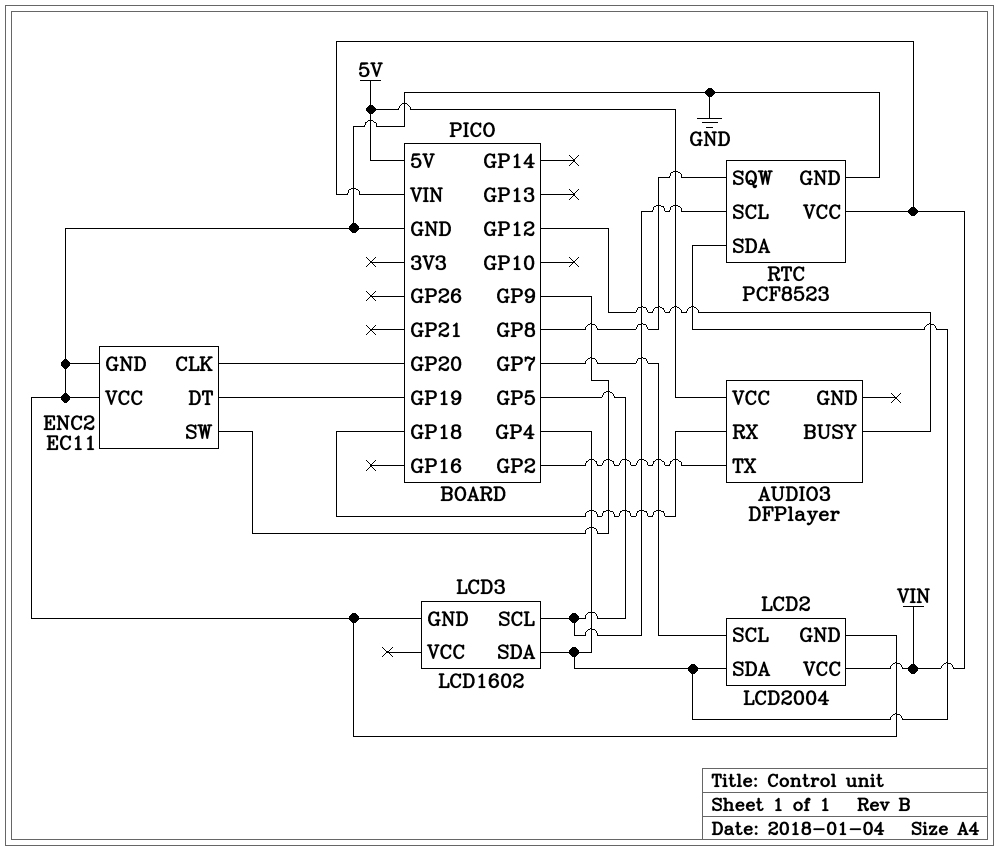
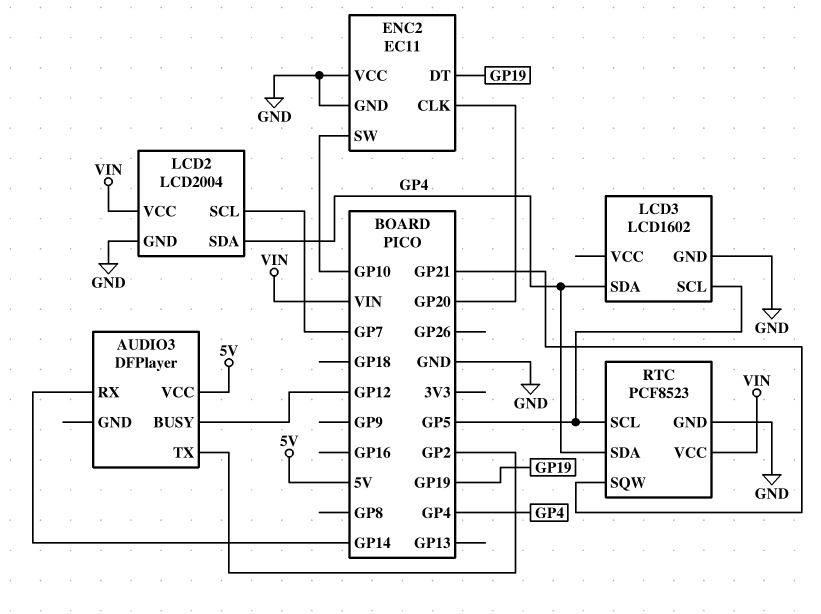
AUDIO3 pin RX: GP18 -> GP14
ENC2 pin SW: GP9 -> GP10
RTC pin SQW: GP8 -> GP21

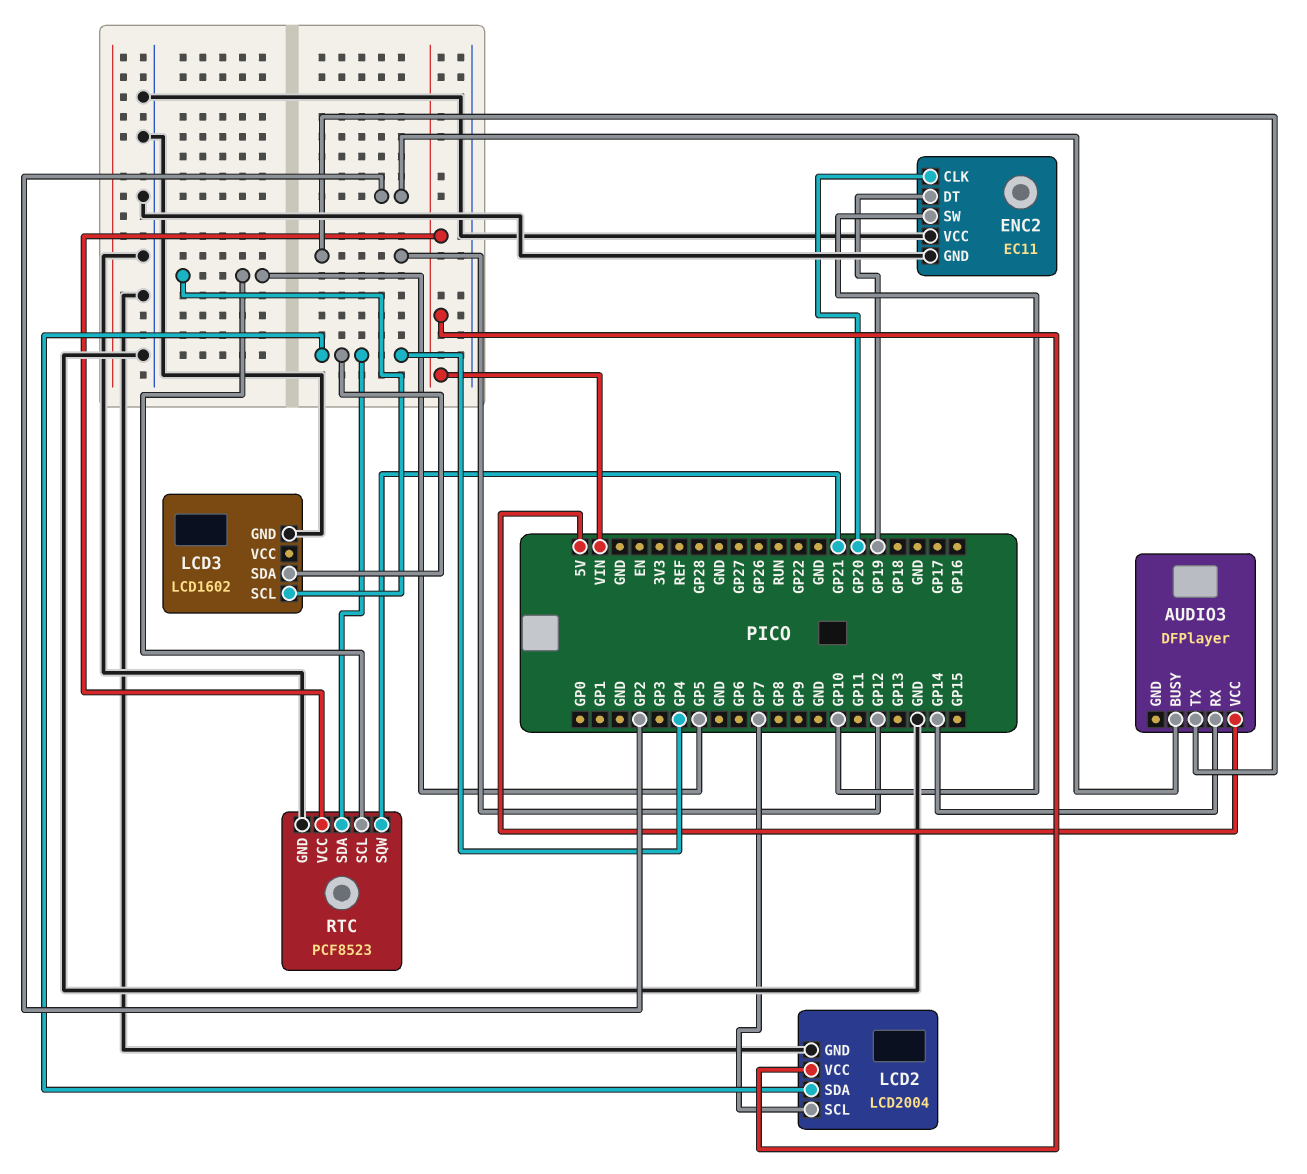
AUDIO3 pin BUSY: GP12 -> GP2
AUDIO3 pin TX: GP2 -> GP12

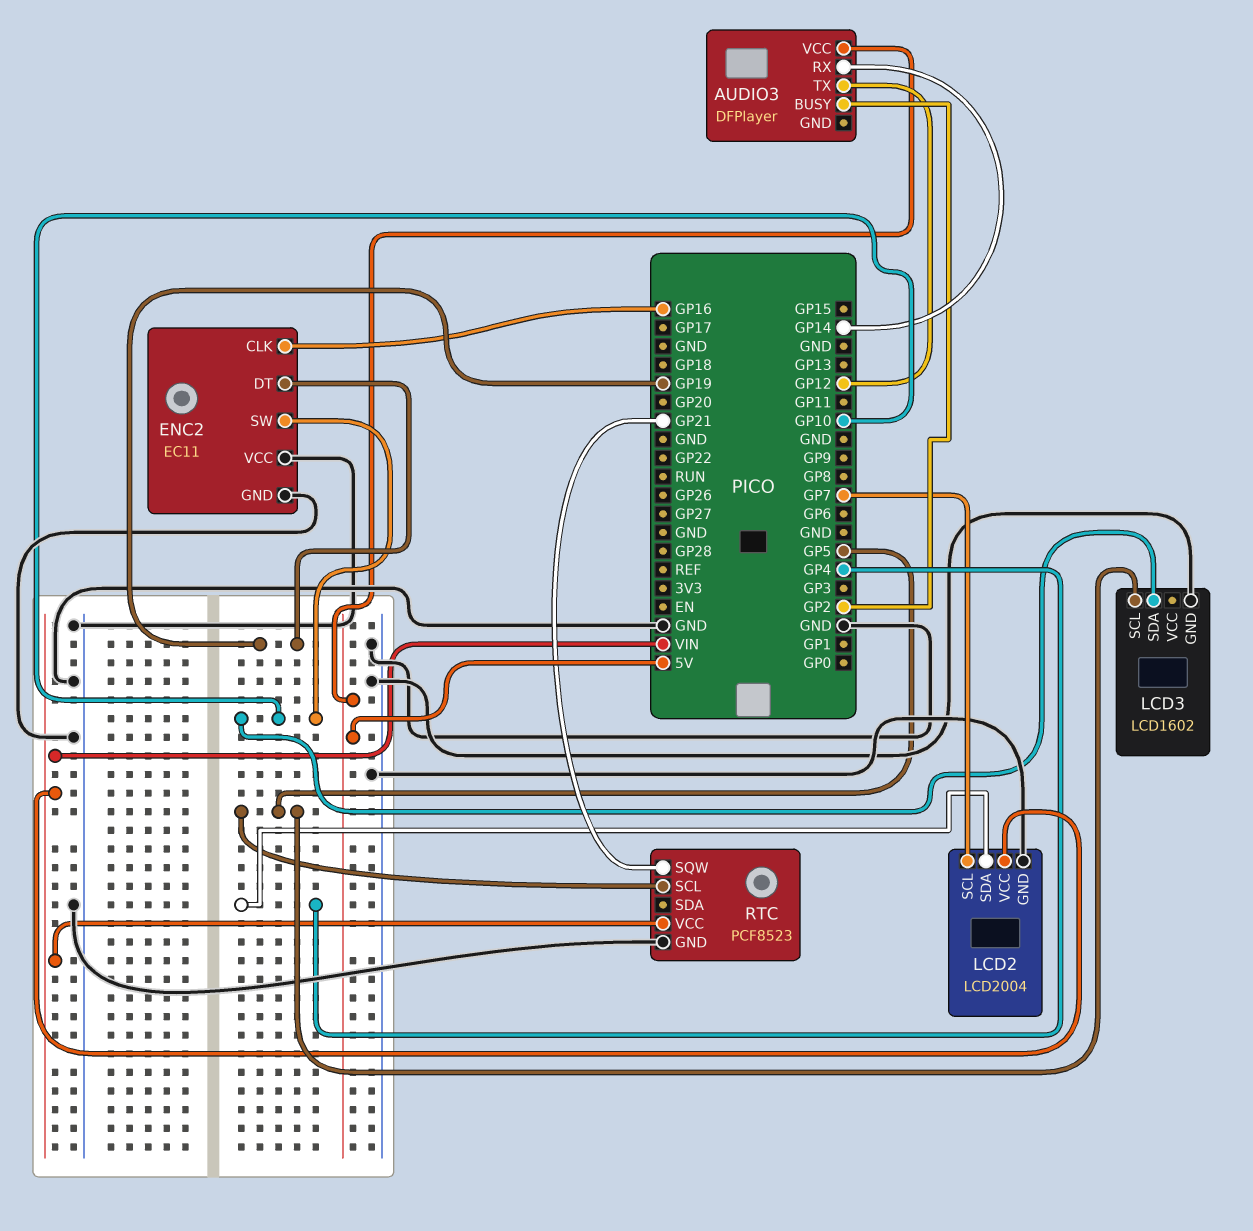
ENC2 pin CLK: GP20 -> GP16
LCD3 pin SDA: GP4 -> GP10
RTC pin SDA: GP4 -> none

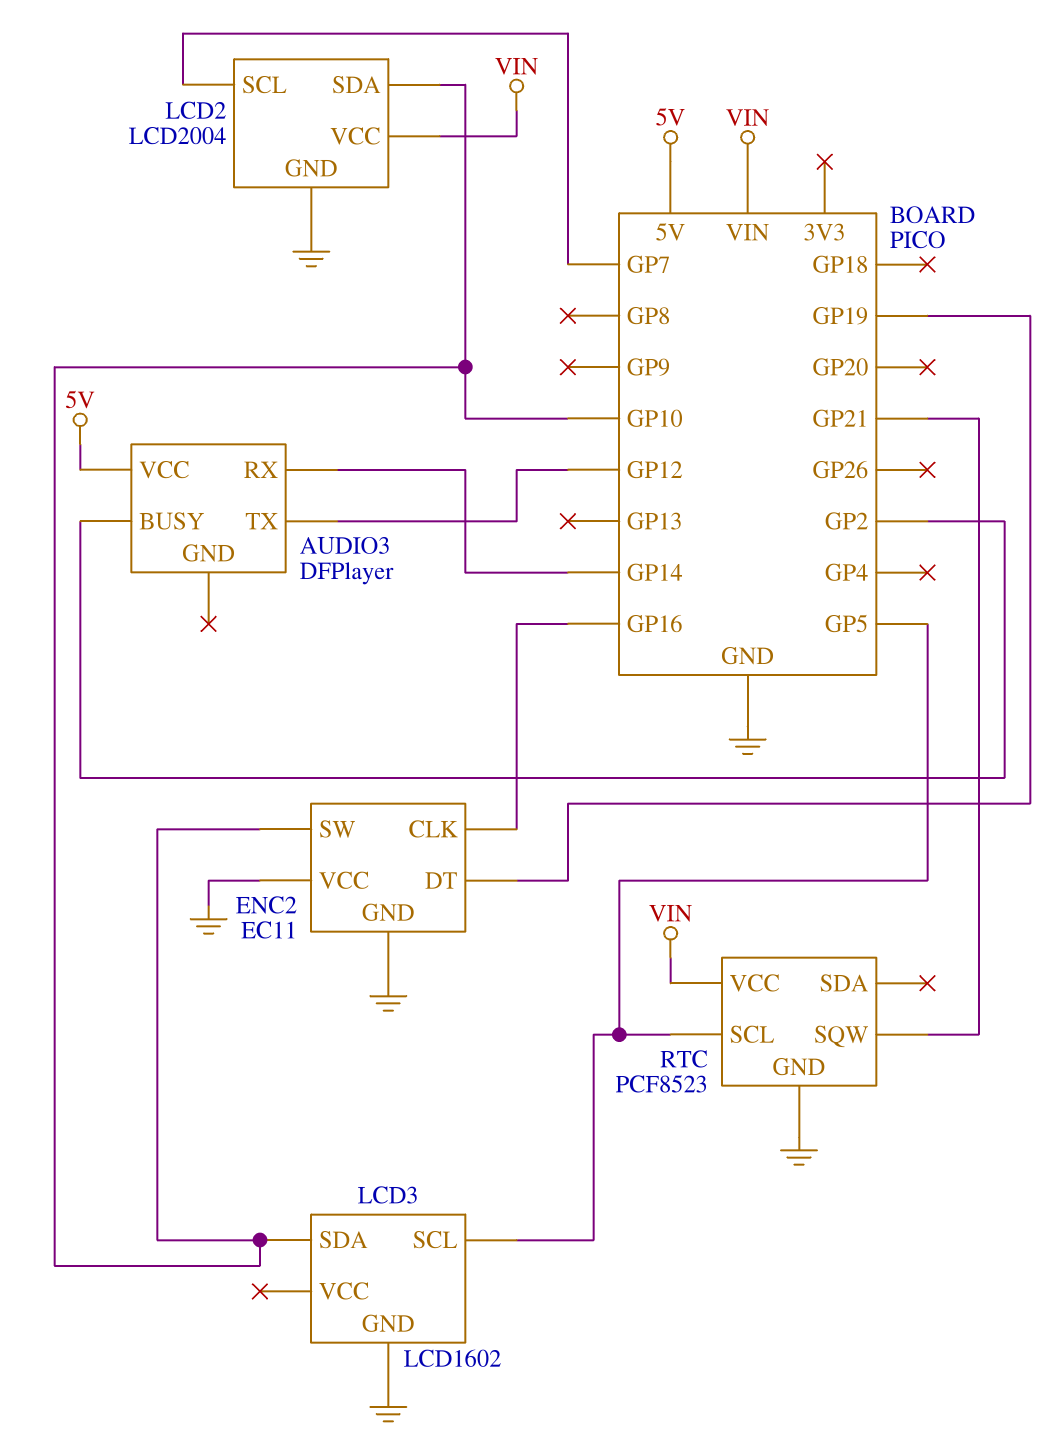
LCD2 pin SDA: GP4 -> GP10

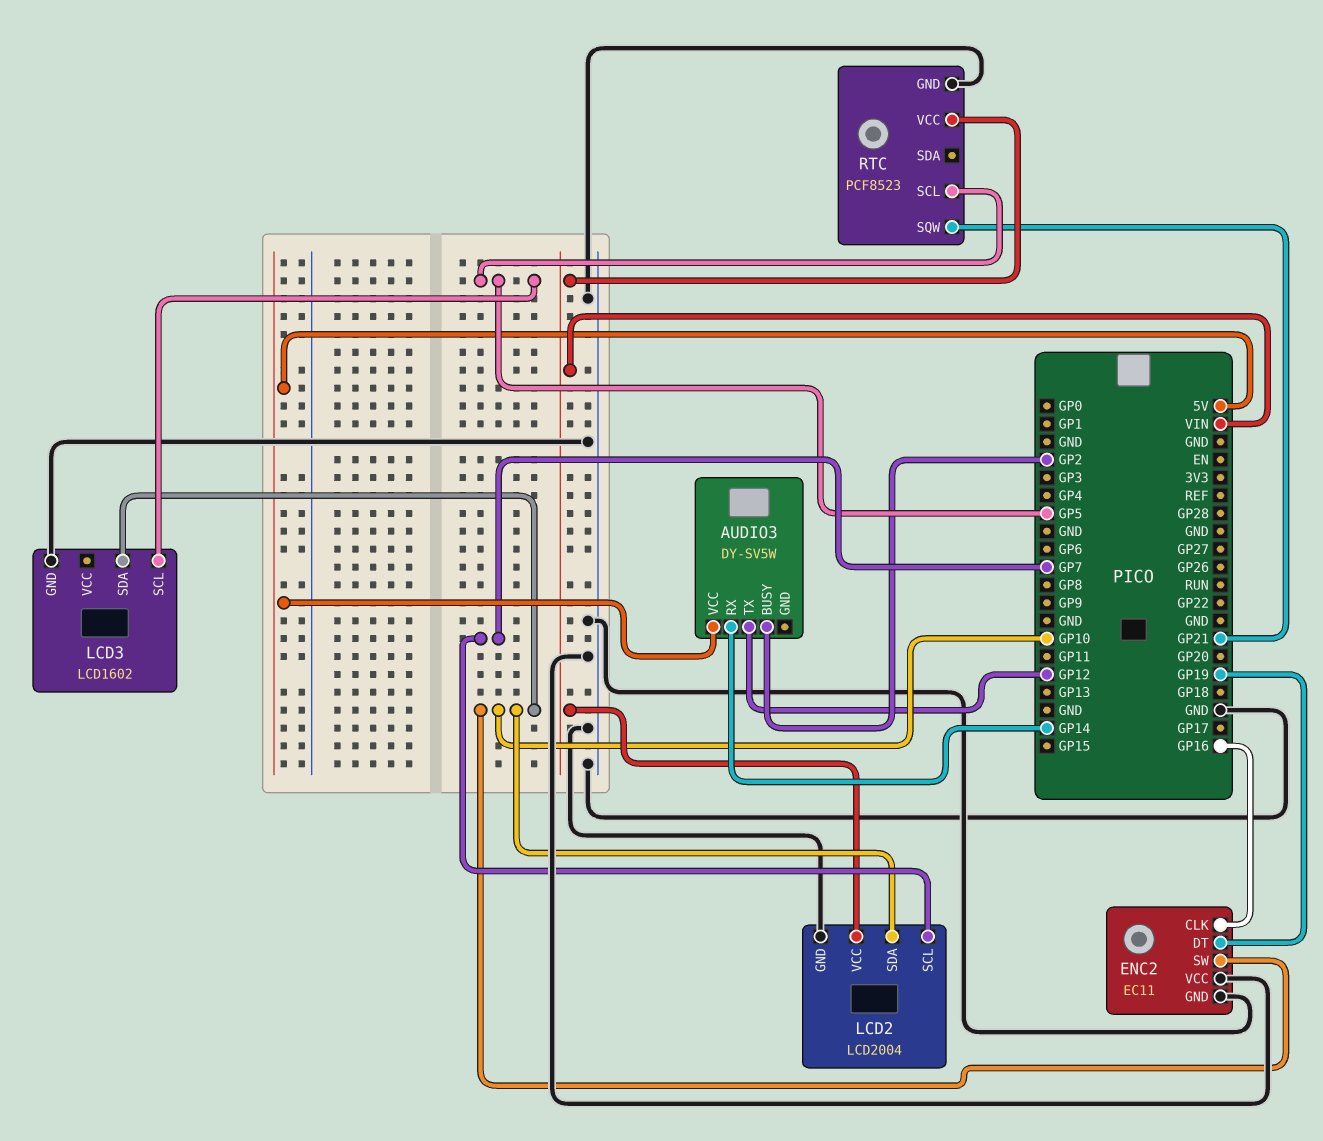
AUDIO3: DFPlayer -> DY-SV5W

